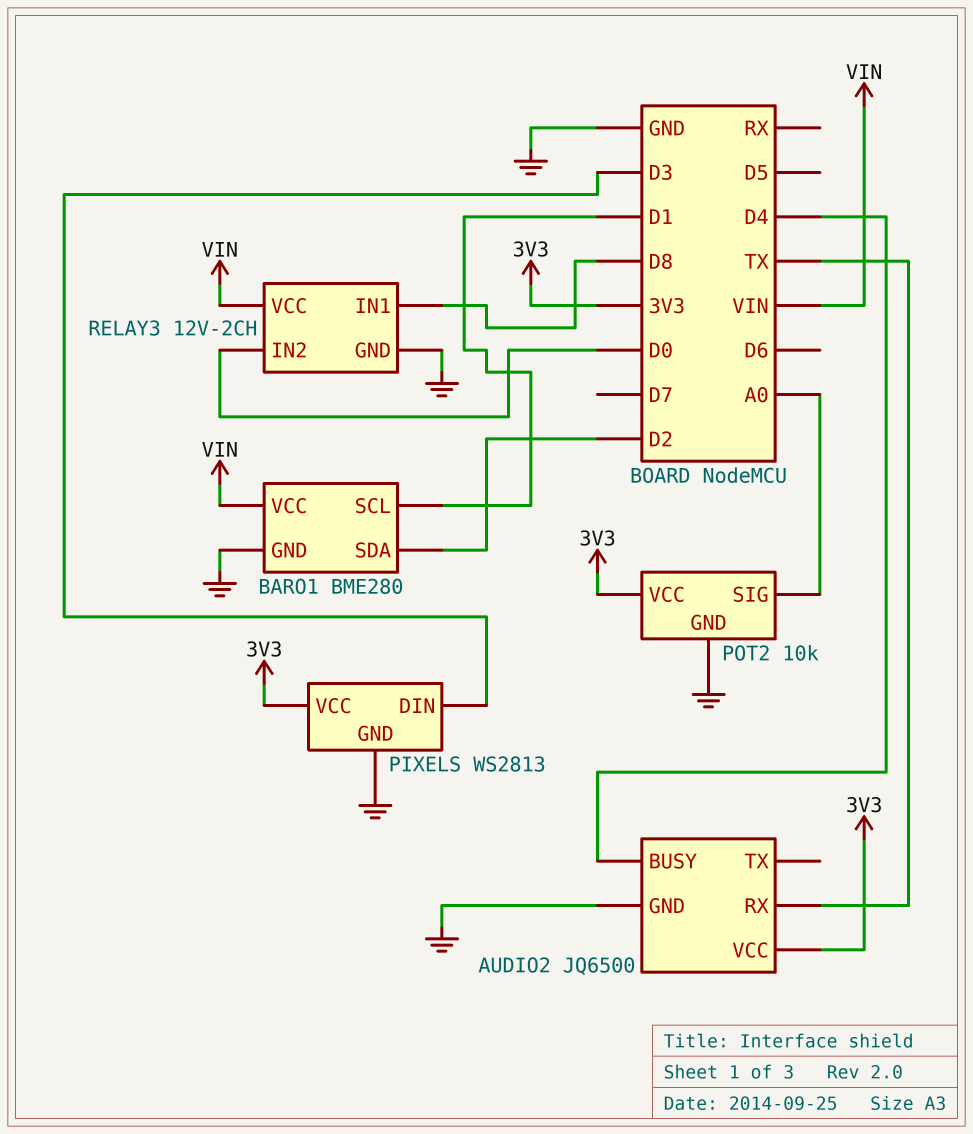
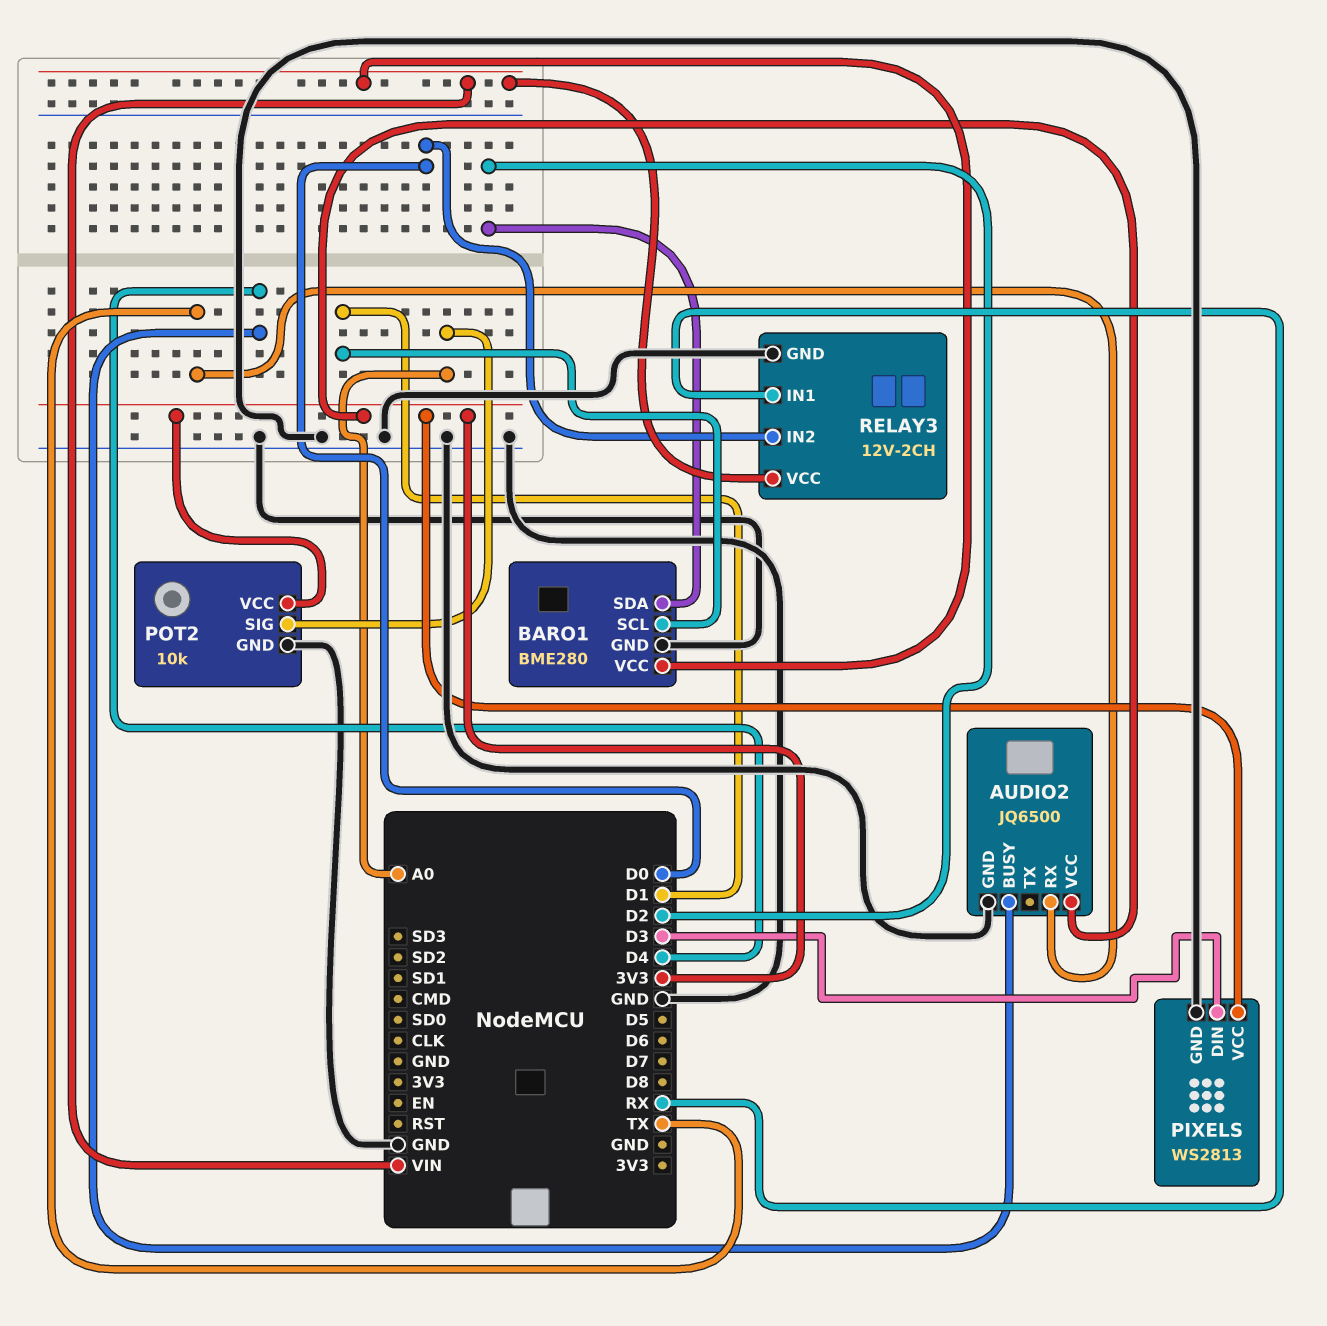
RELAY3 pin IN1: D8 -> RX

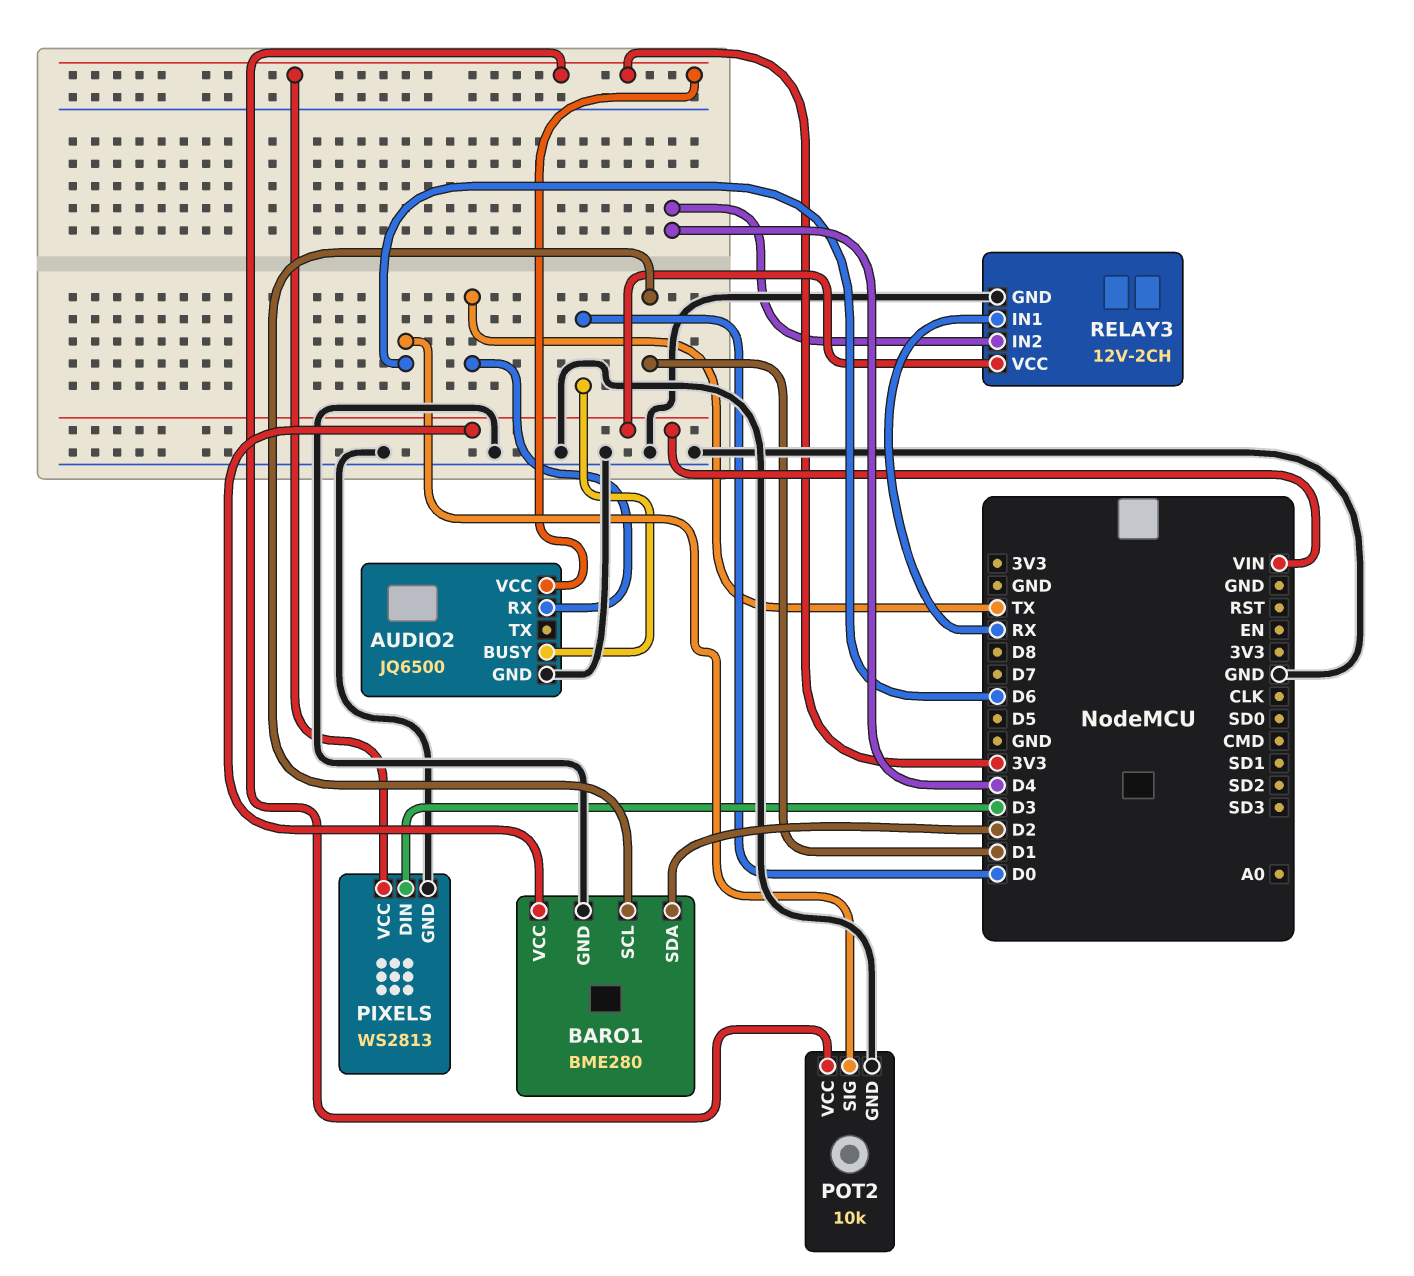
AUDIO2 pin BUSY: D4 -> D0
POT2 pin SIG: A0 -> D6
RELAY3 pin IN2: D0 -> D4

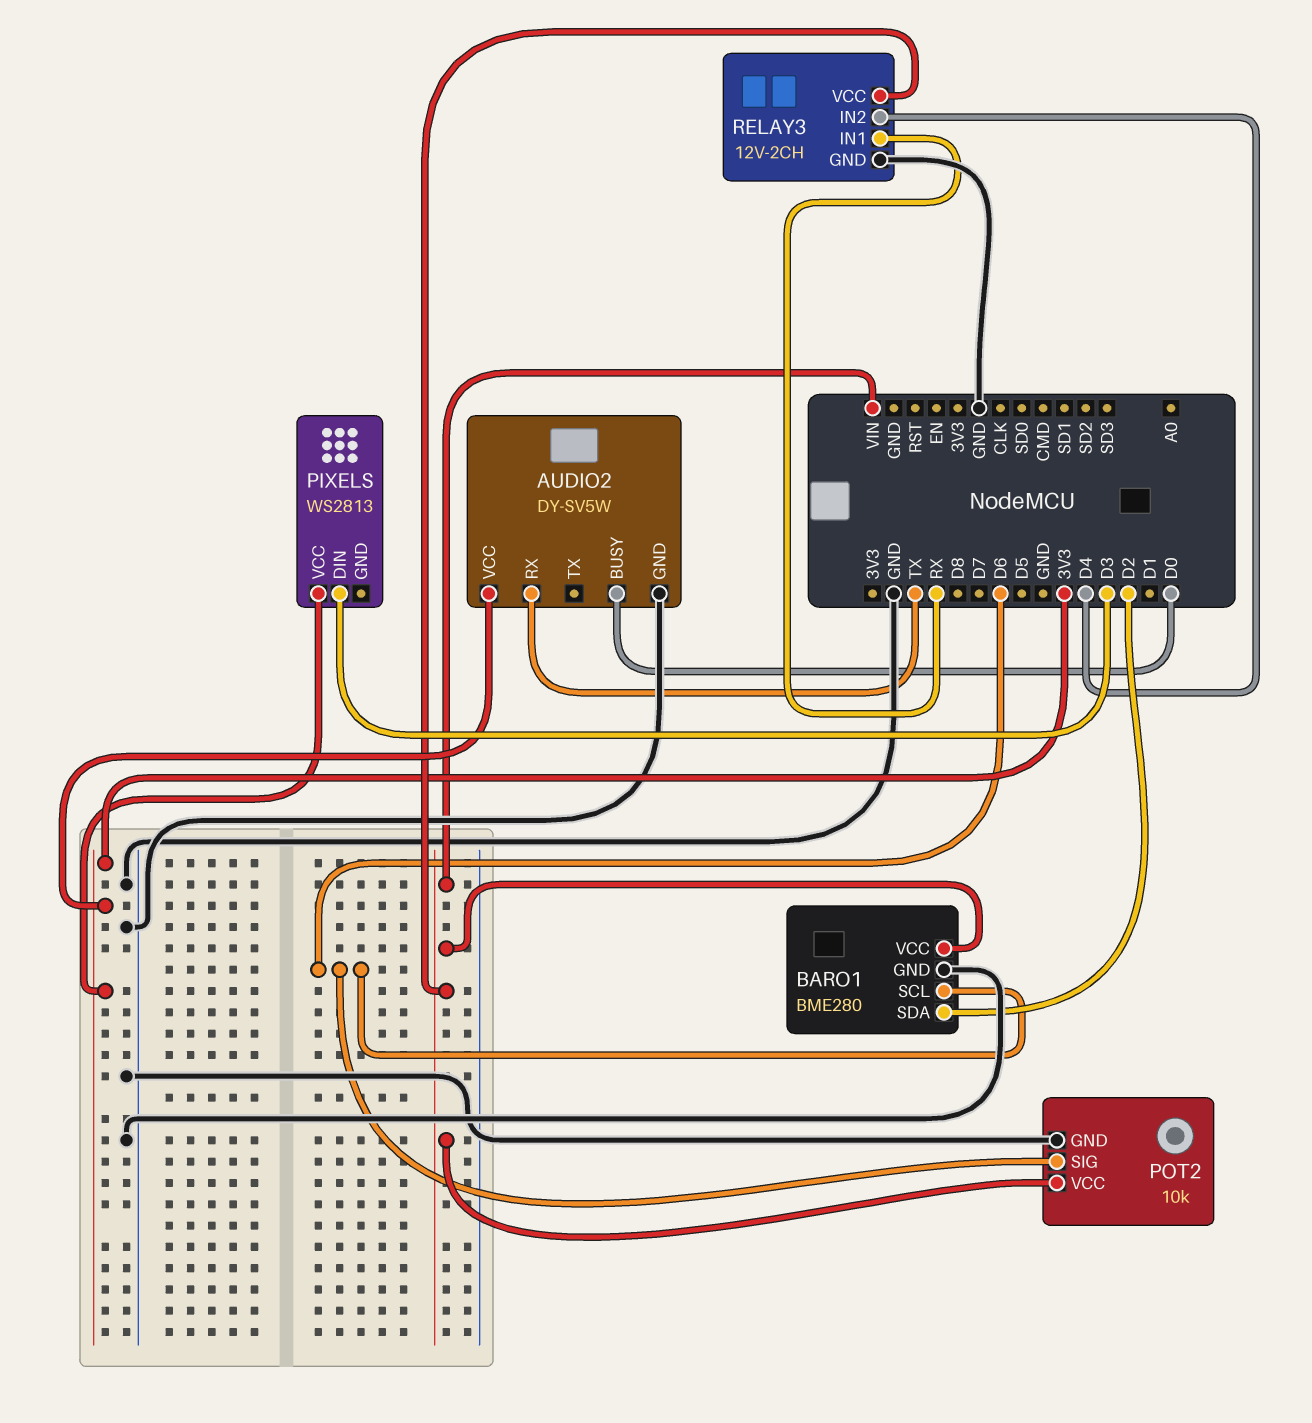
AUDIO2: JQ6500 -> DY-SV5W
BARO1 pin SCL: D1 -> D6
PIXELS pin GND: GND -> none
POT2 pin VCC: 3V3 -> VIN

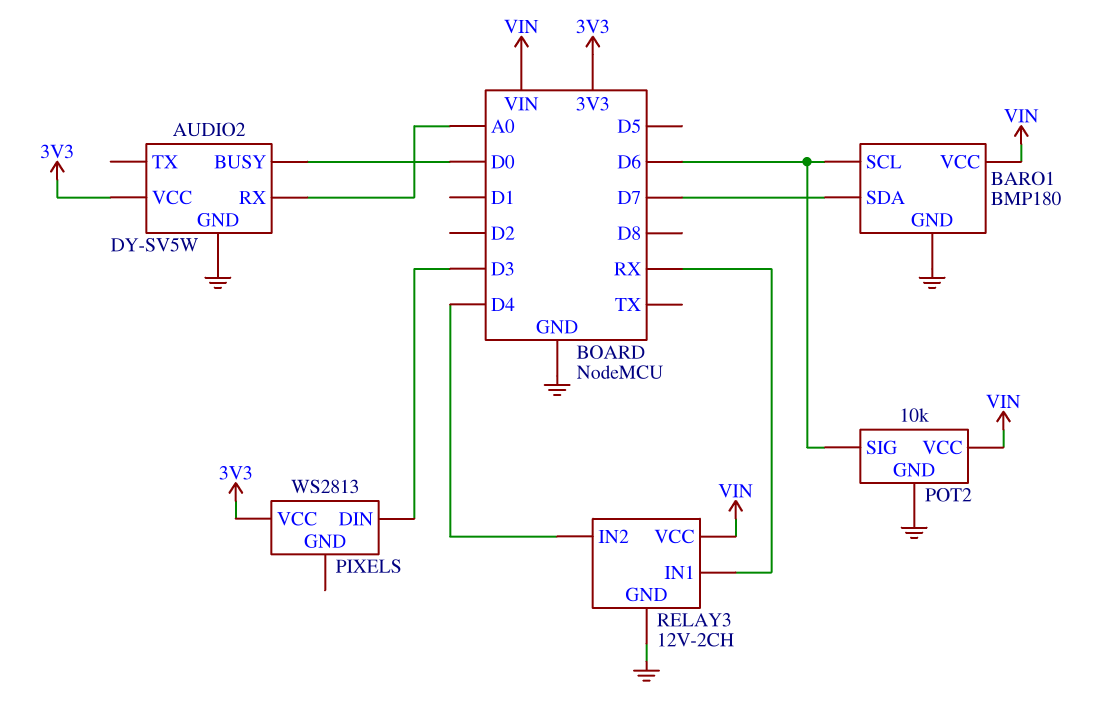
AUDIO2 pin RX: TX -> A0
BARO1: BME280 -> BMP180
BARO1 pin SDA: D2 -> D7

